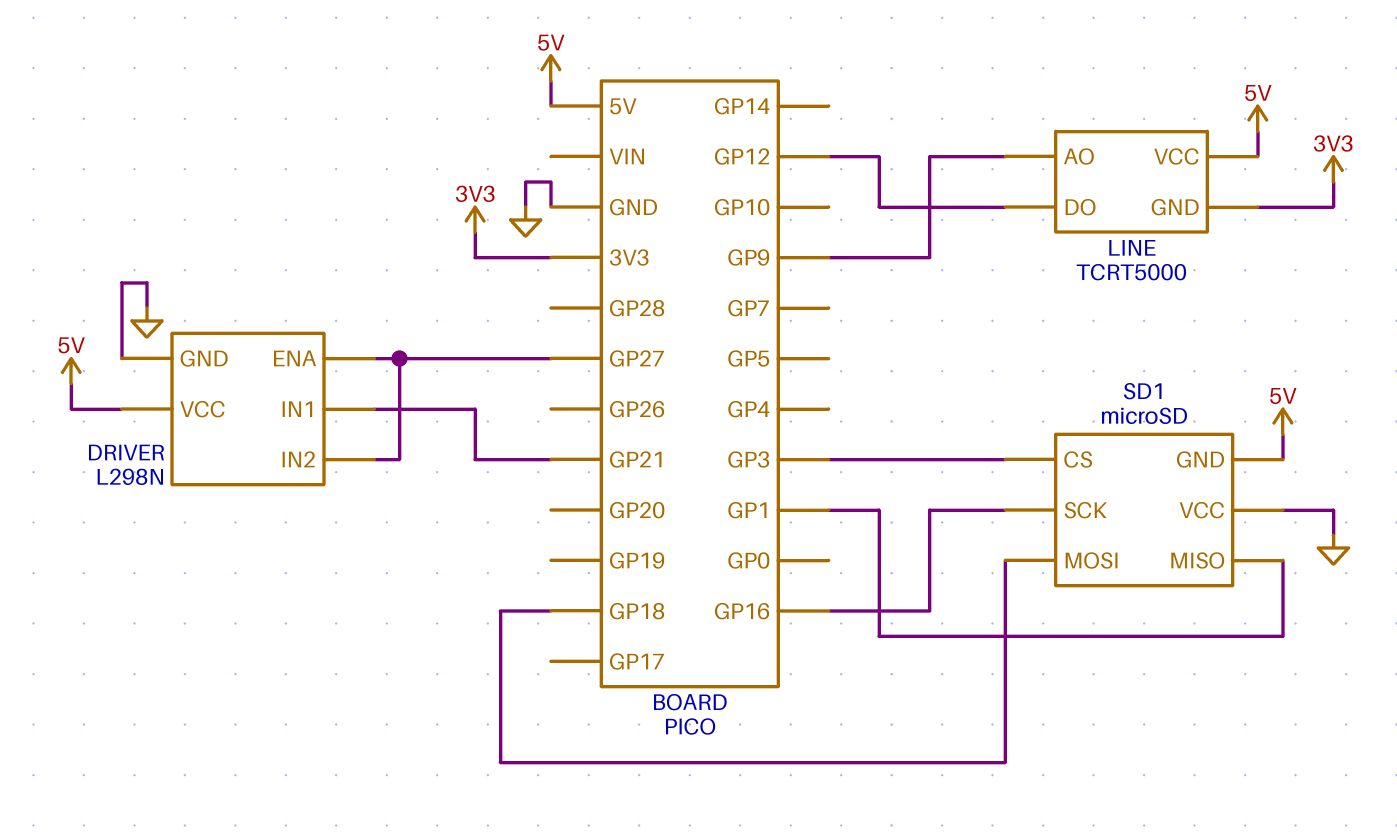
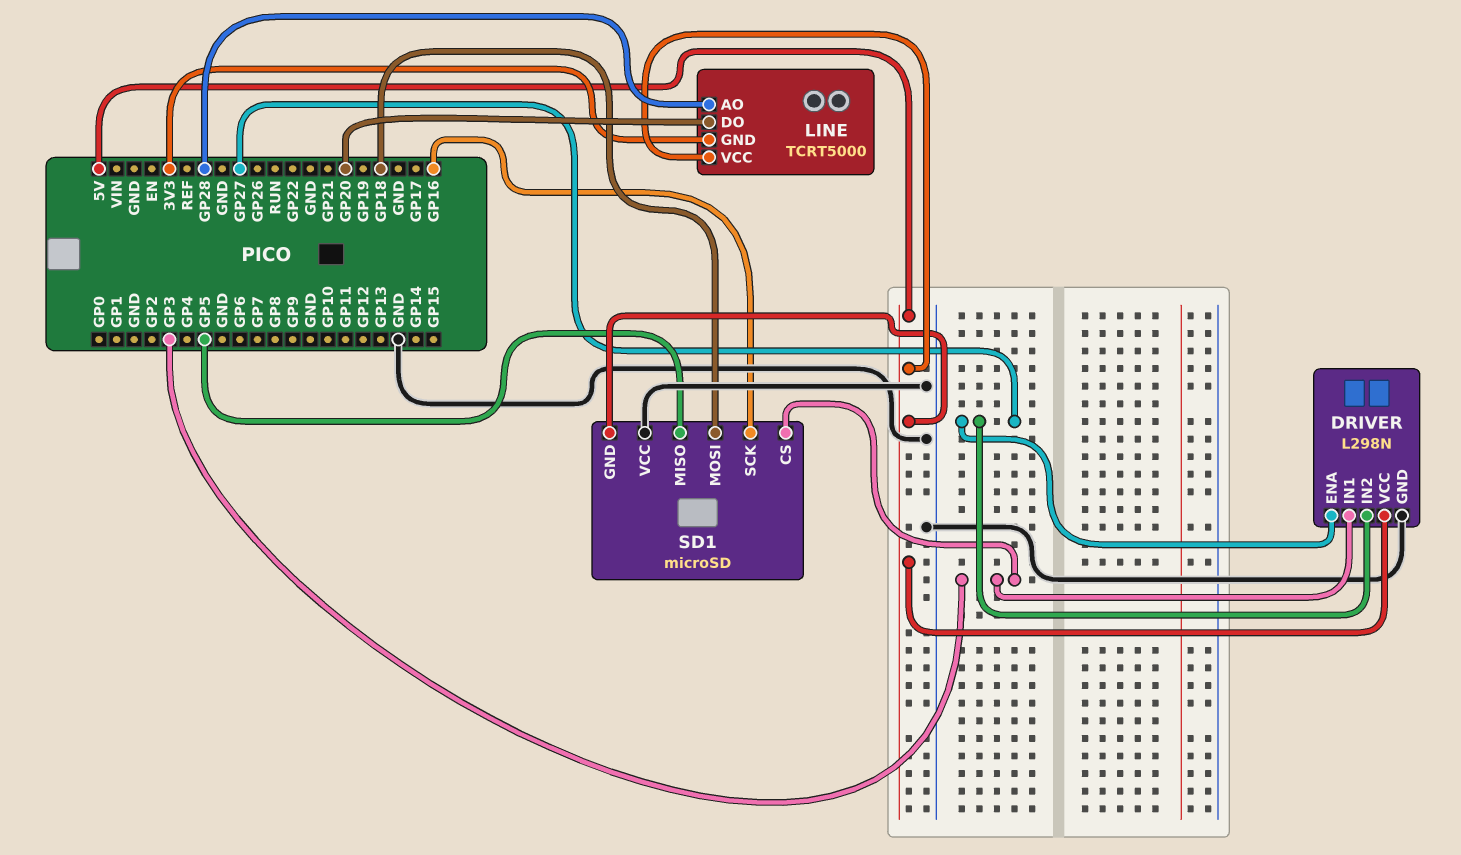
DRIVER pin IN1: GP21 -> GP3
LINE pin AO: GP9 -> GP28
LINE pin DO: GP12 -> GP20
SD1 pin MISO: GP1 -> GP5

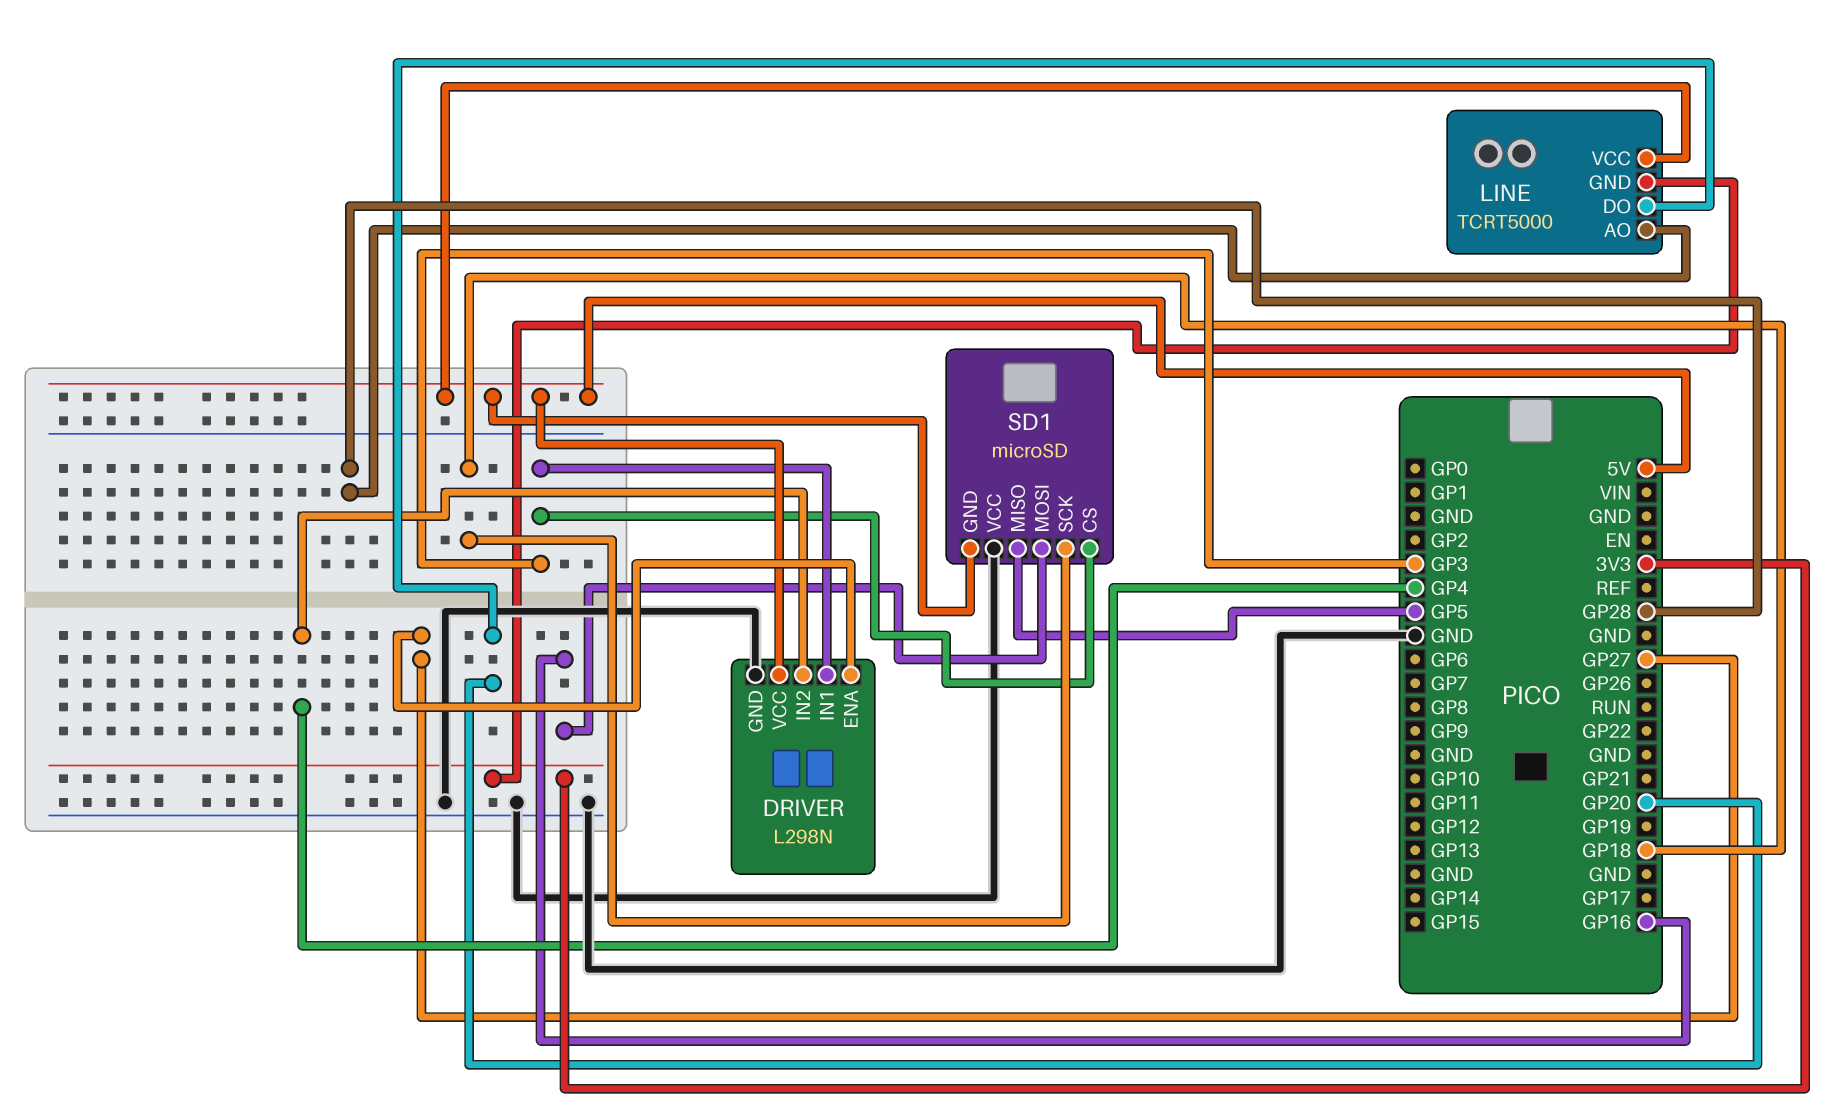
DRIVER pin IN2: GP27 -> GP4
SD1 pin MOSI: GP18 -> GP16
SD1 pin SCK: GP16 -> GP18

